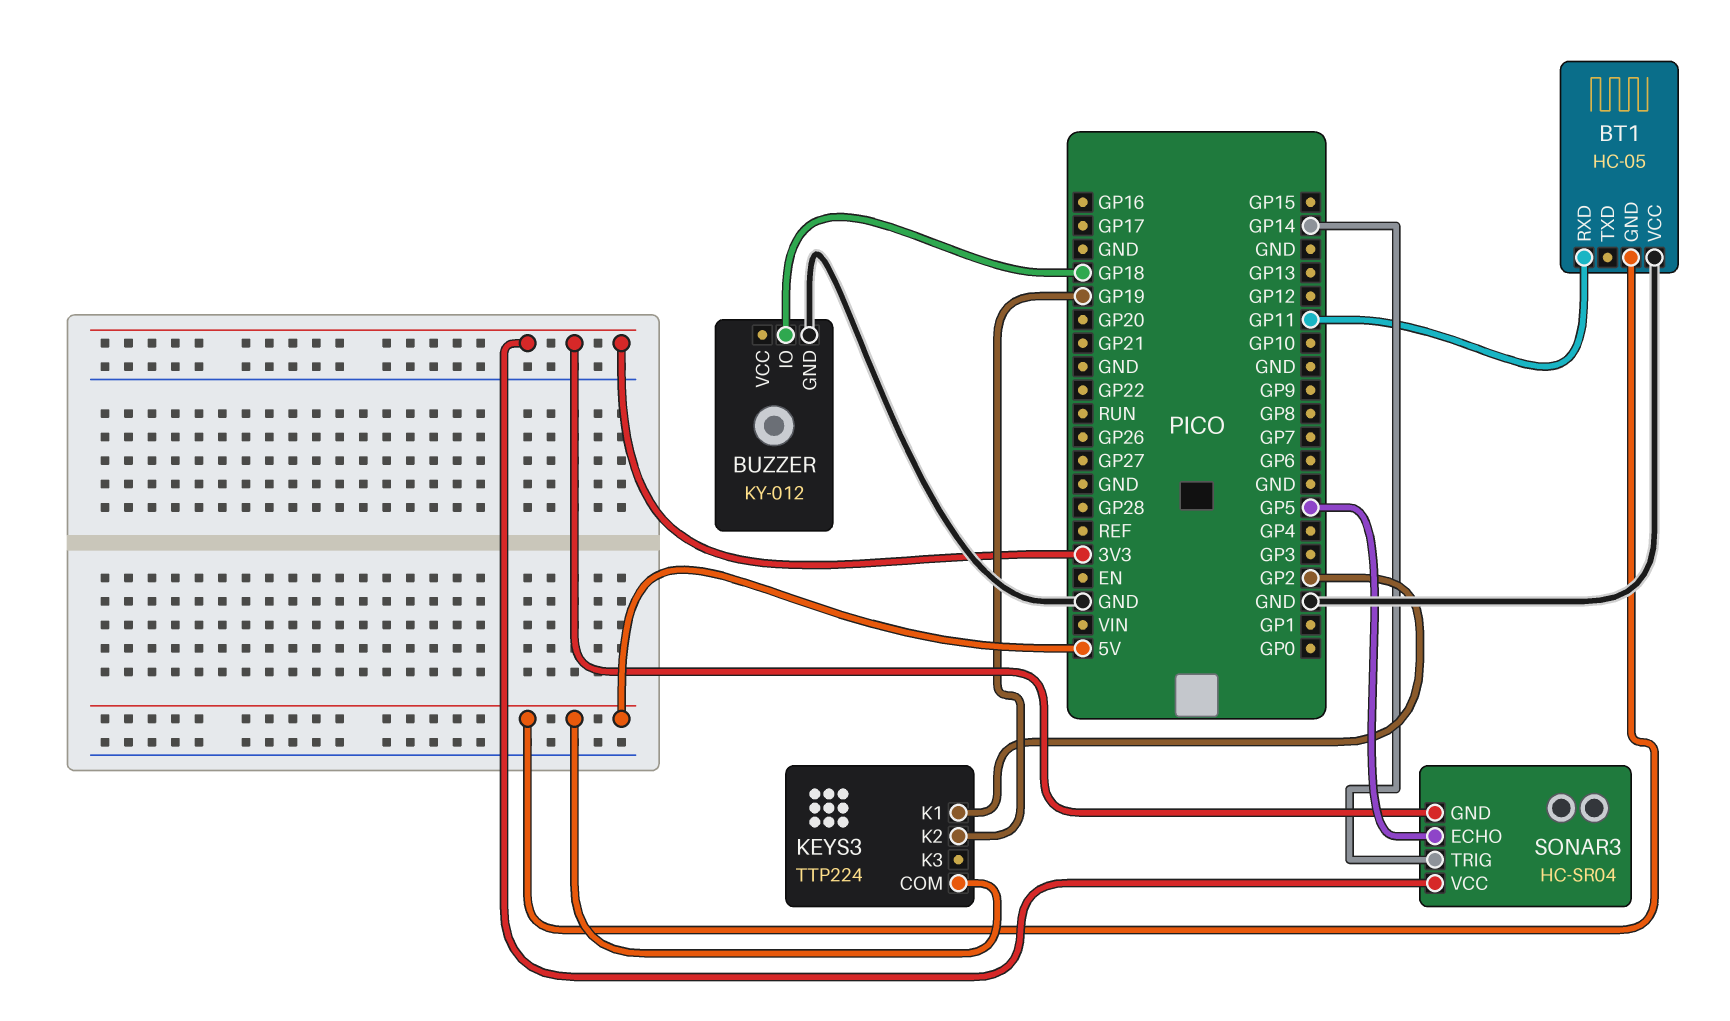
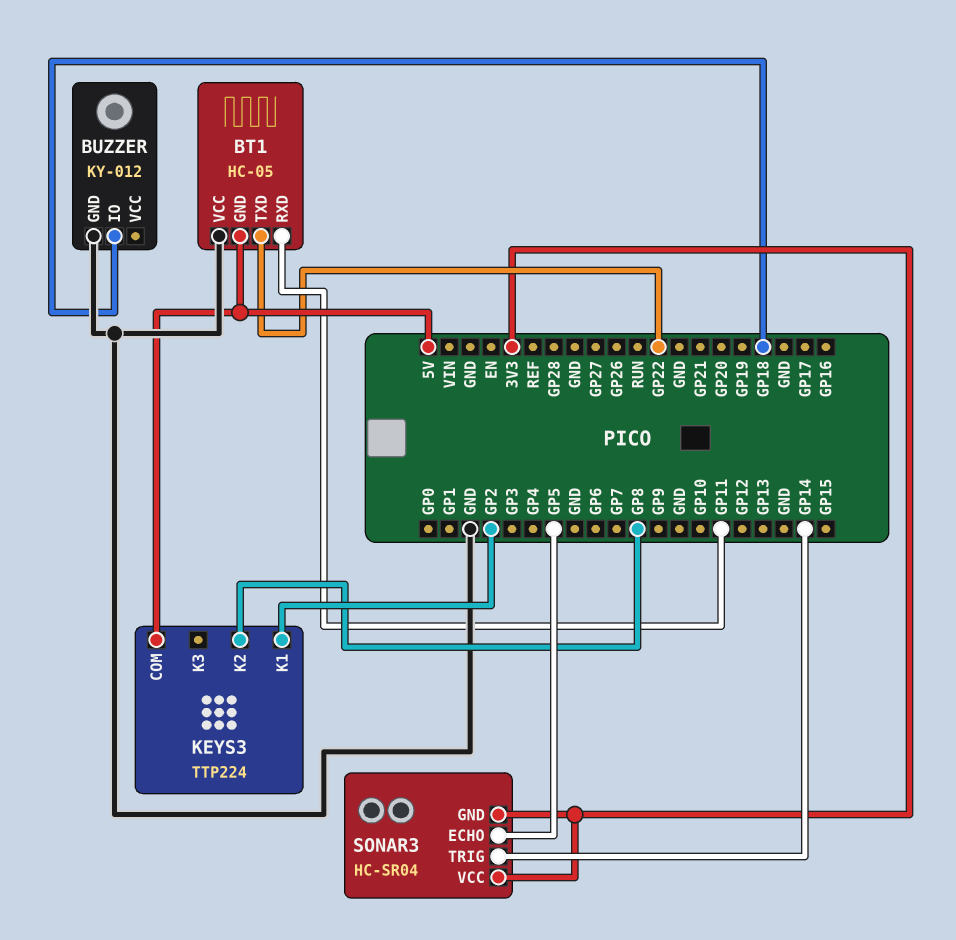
BT1 pin TXD: none -> GP22
KEYS3 pin K2: GP19 -> GP8

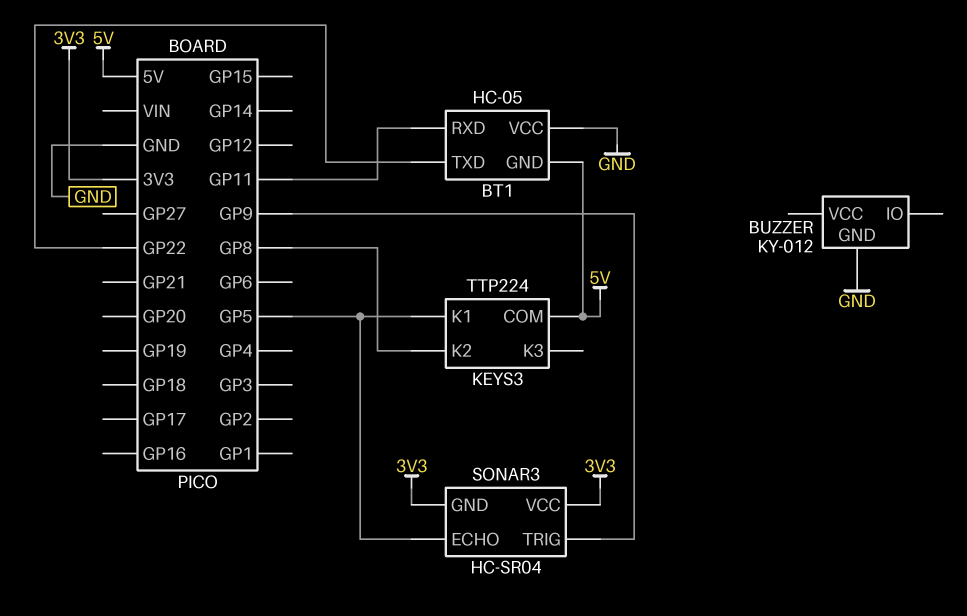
BUZZER pin IO: GP18 -> none
KEYS3 pin K1: GP2 -> GP5
SONAR3 pin TRIG: GP14 -> GP9

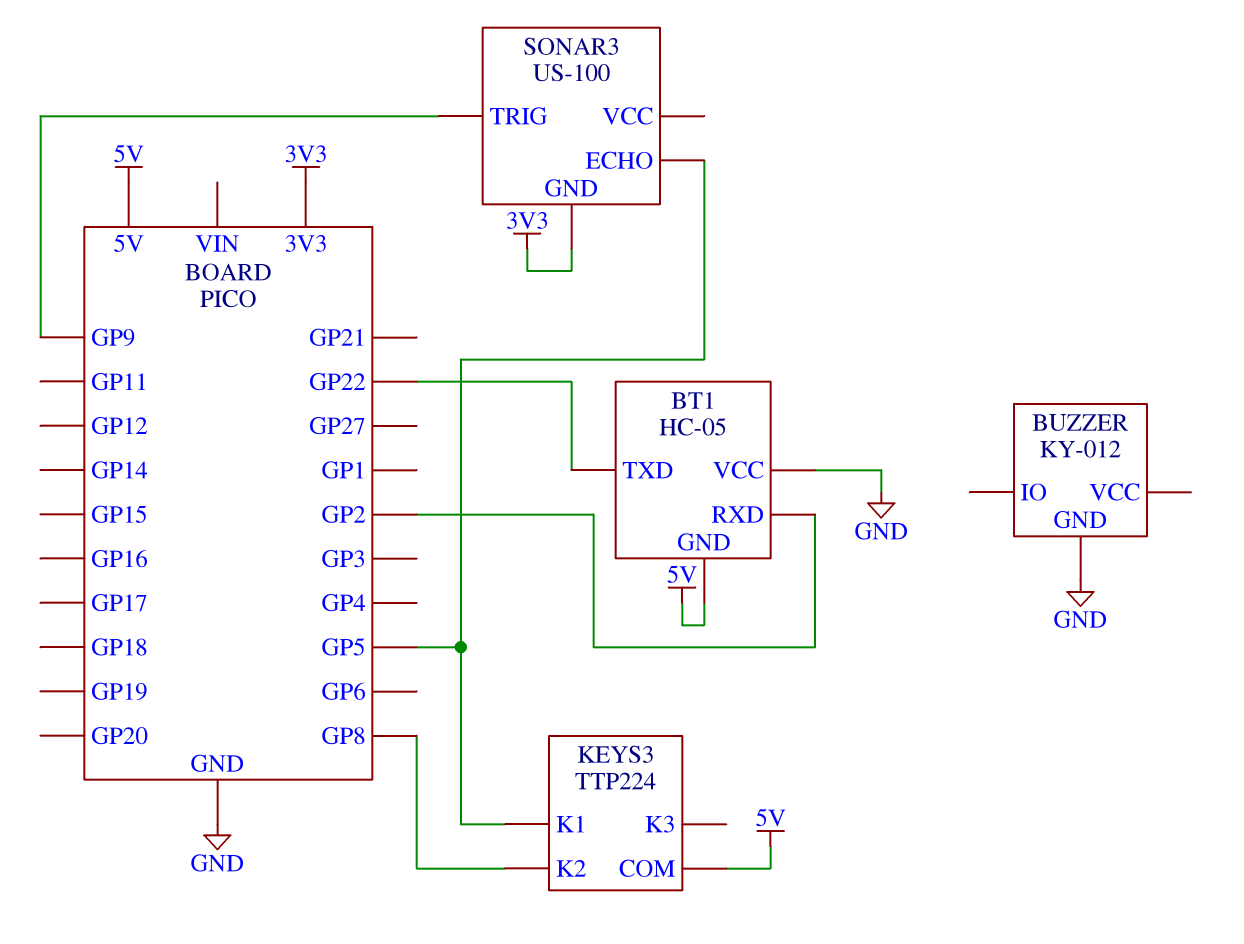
BT1 pin RXD: GP11 -> GP2
SONAR3: HC-SR04 -> US-100
SONAR3 pin VCC: 3V3 -> none

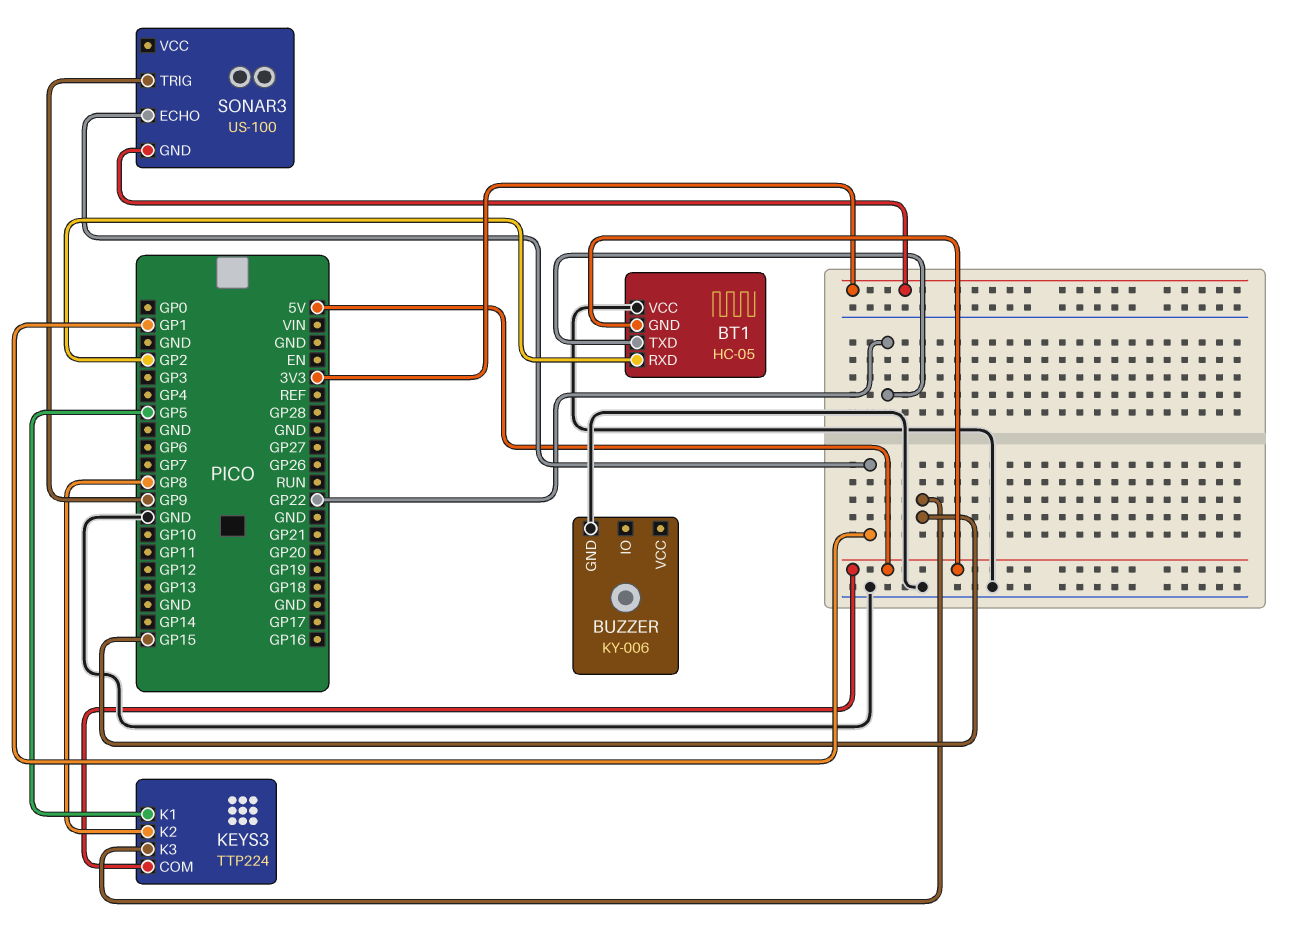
BUZZER: KY-012 -> KY-006
KEYS3 pin K3: none -> GP15
SONAR3 pin ECHO: GP5 -> GP1

